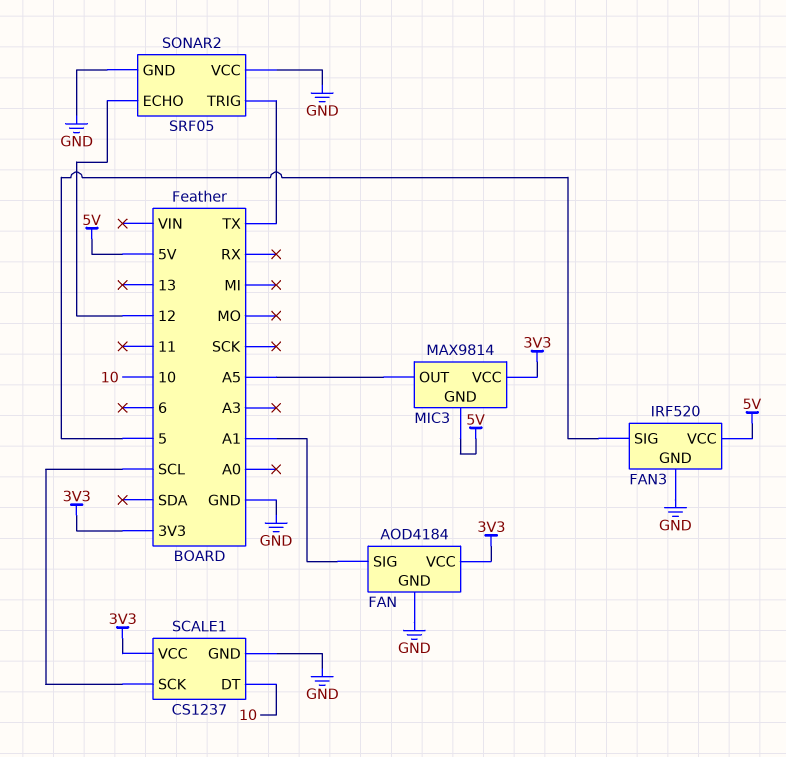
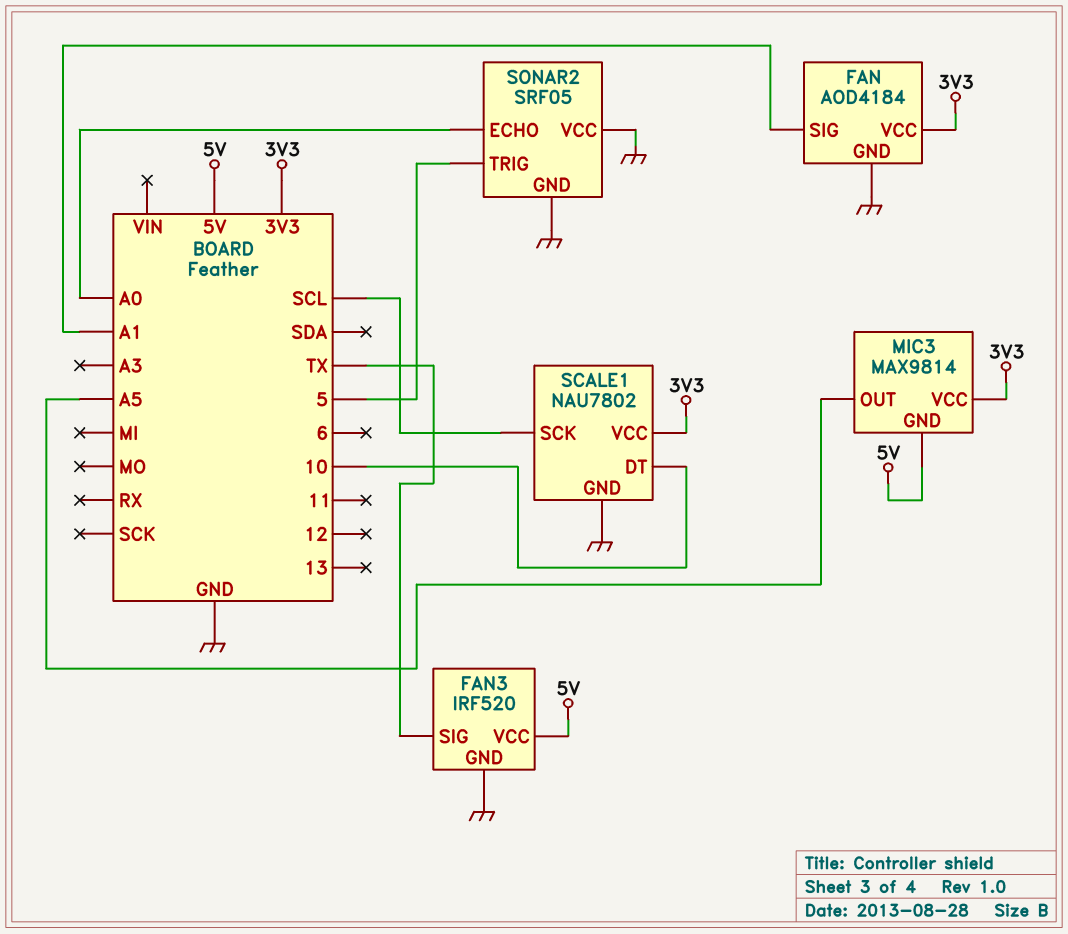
FAN3 pin SIG: 5 -> TX
SCALE1: CS1237 -> NAU7802
SONAR2 pin ECHO: 12 -> A0
SONAR2 pin TRIG: TX -> 5

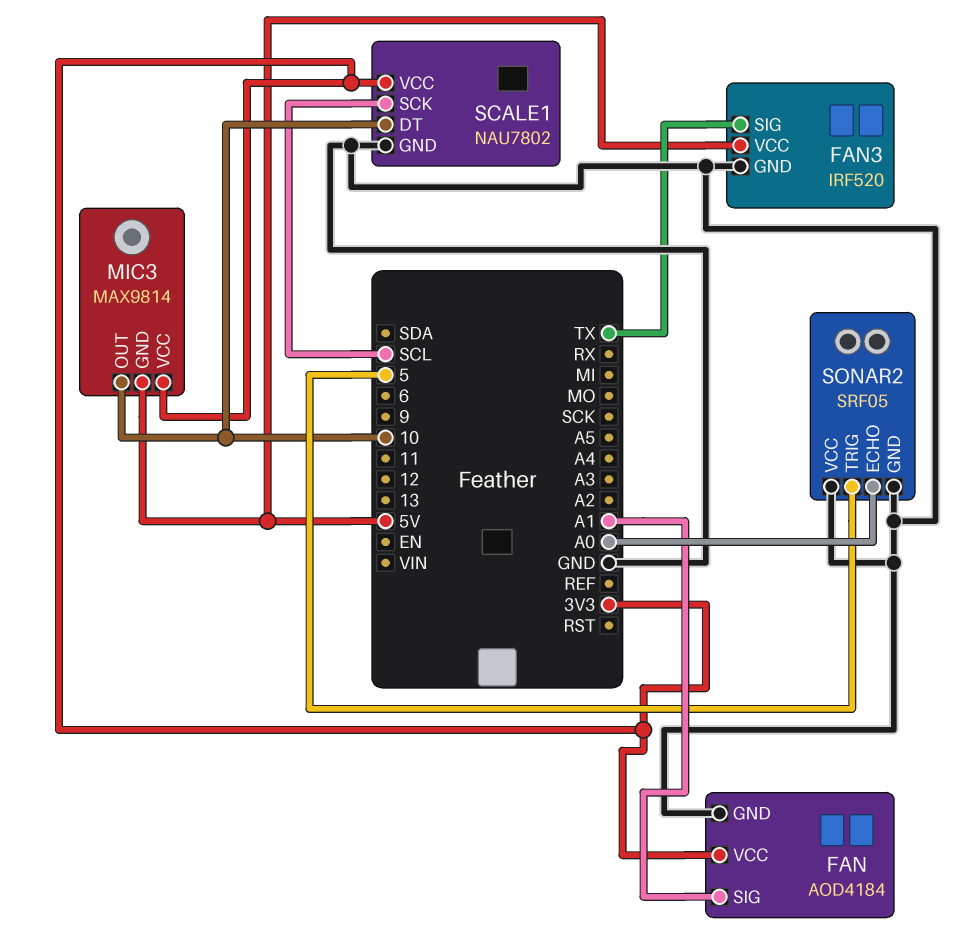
MIC3 pin OUT: A5 -> 10

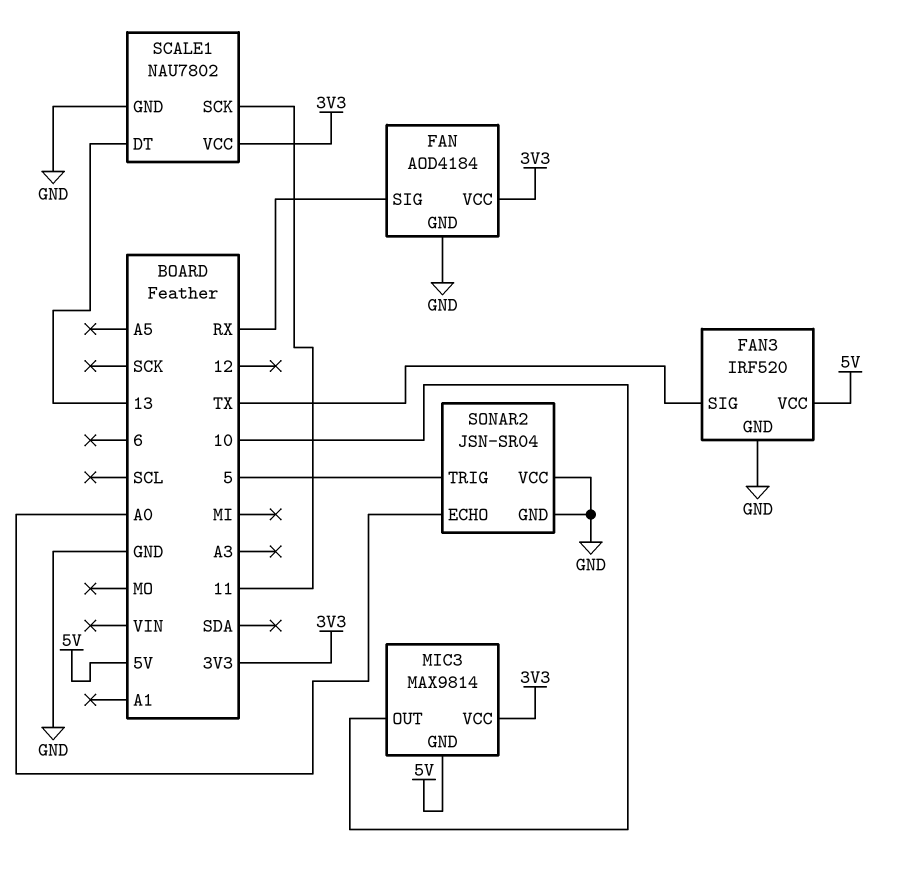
FAN pin SIG: A1 -> RX
SCALE1 pin DT: 10 -> 13
SCALE1 pin SCK: SCL -> 11
SONAR2: SRF05 -> JSN-SR04

